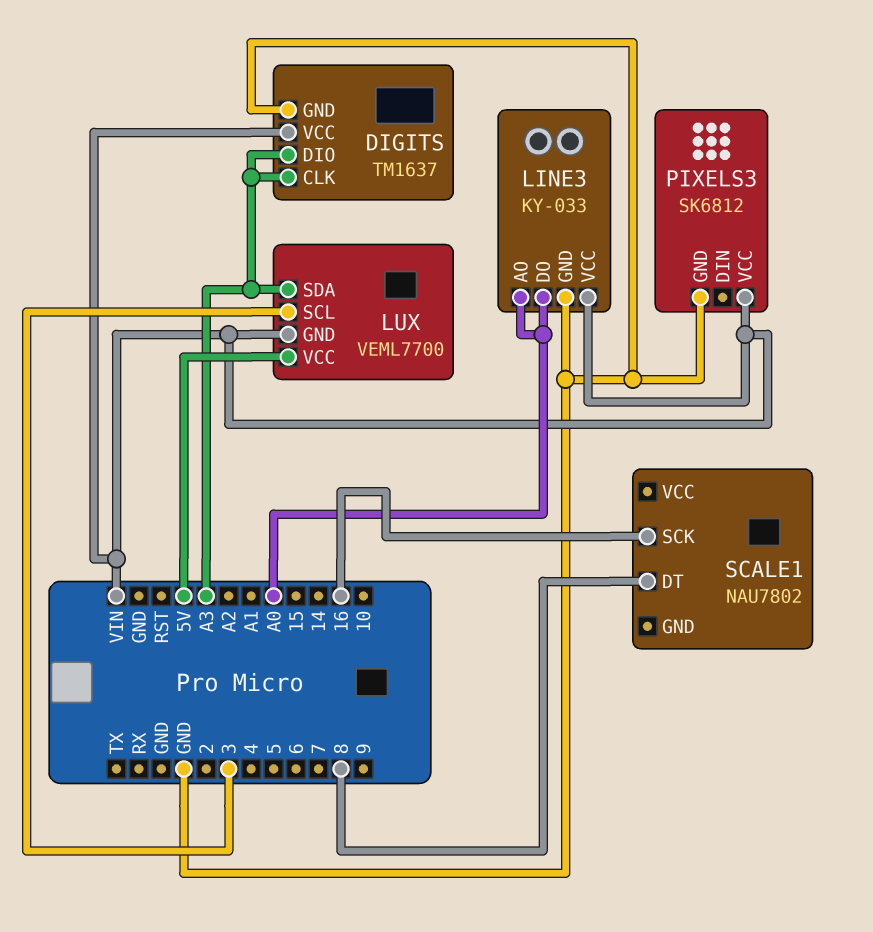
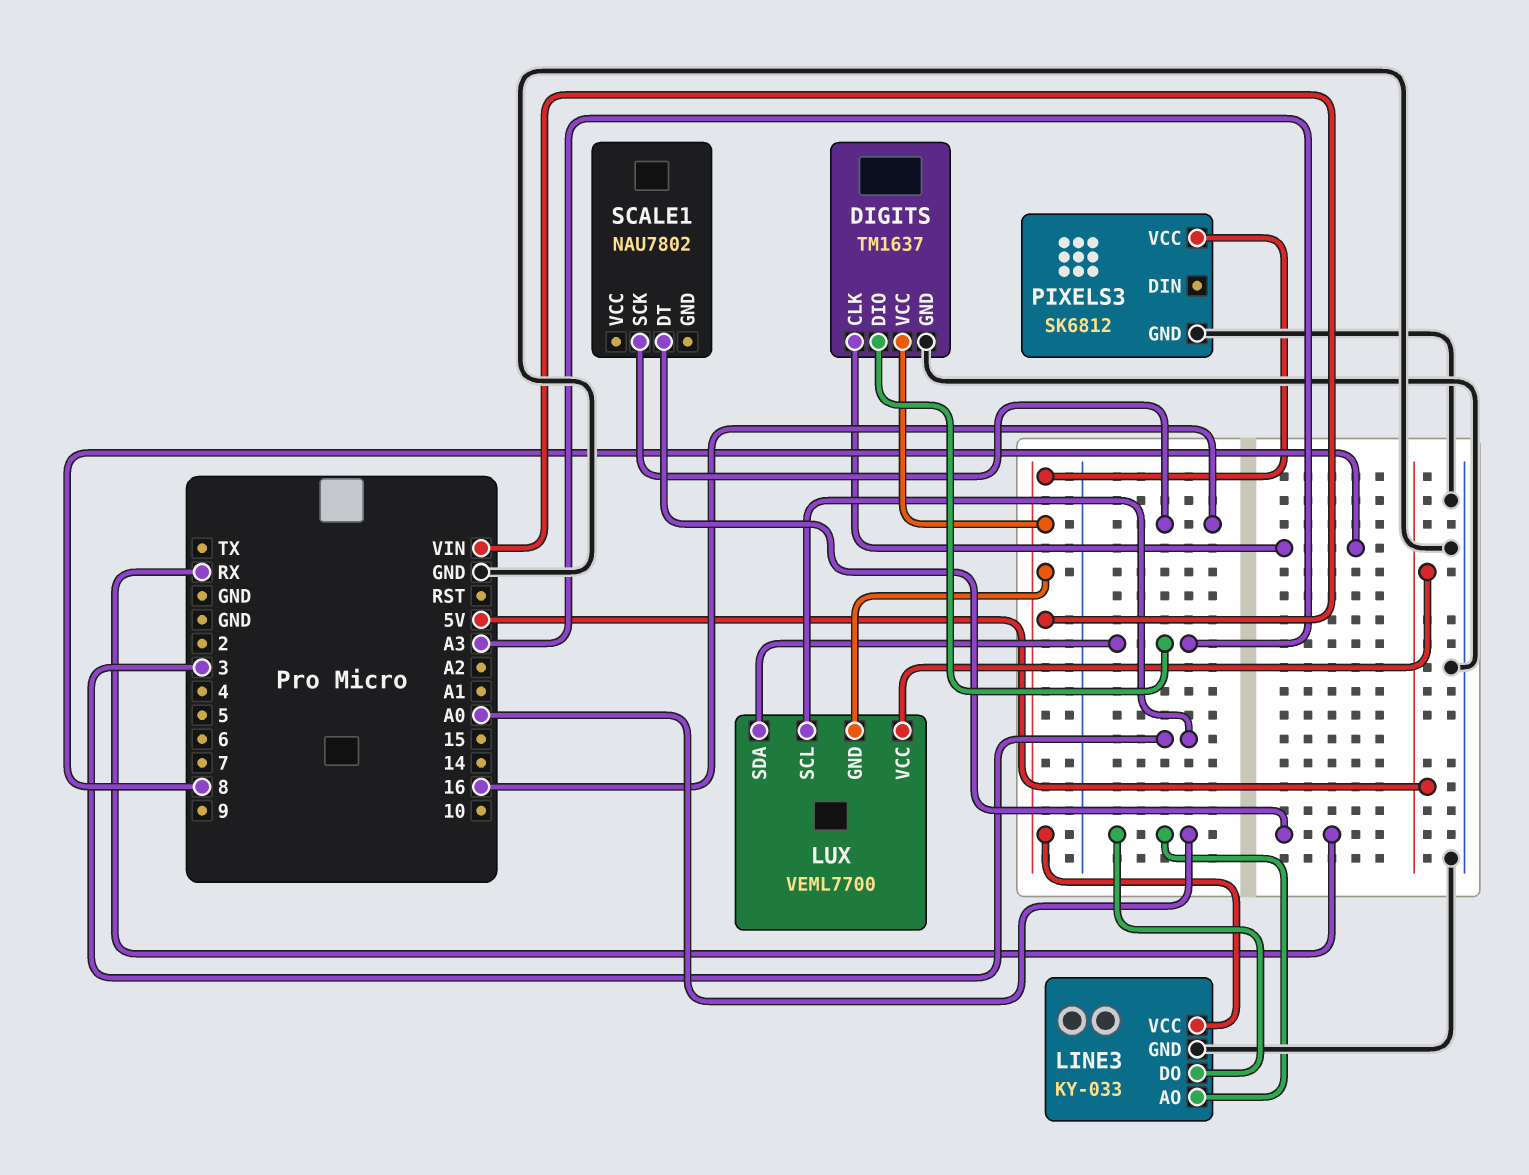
DIGITS pin CLK: A3 -> 8
SCALE1 pin DT: 8 -> RX

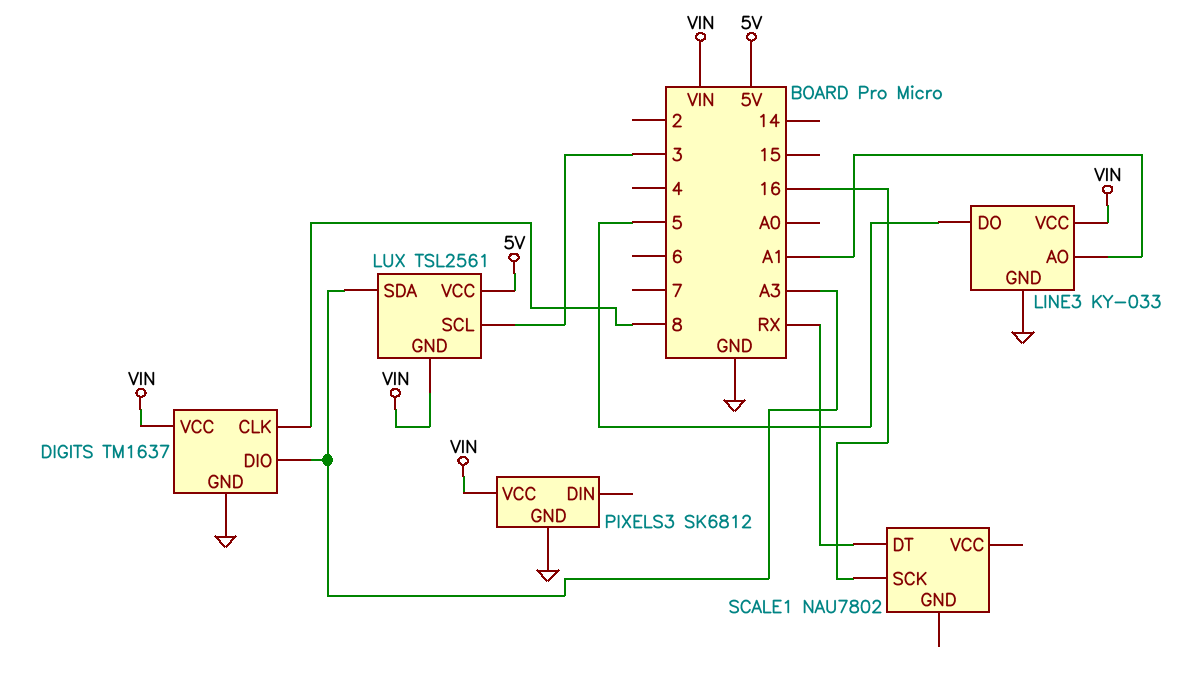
LINE3 pin AO: A0 -> A1
LINE3 pin DO: A0 -> 5
LUX: VEML7700 -> TSL2561

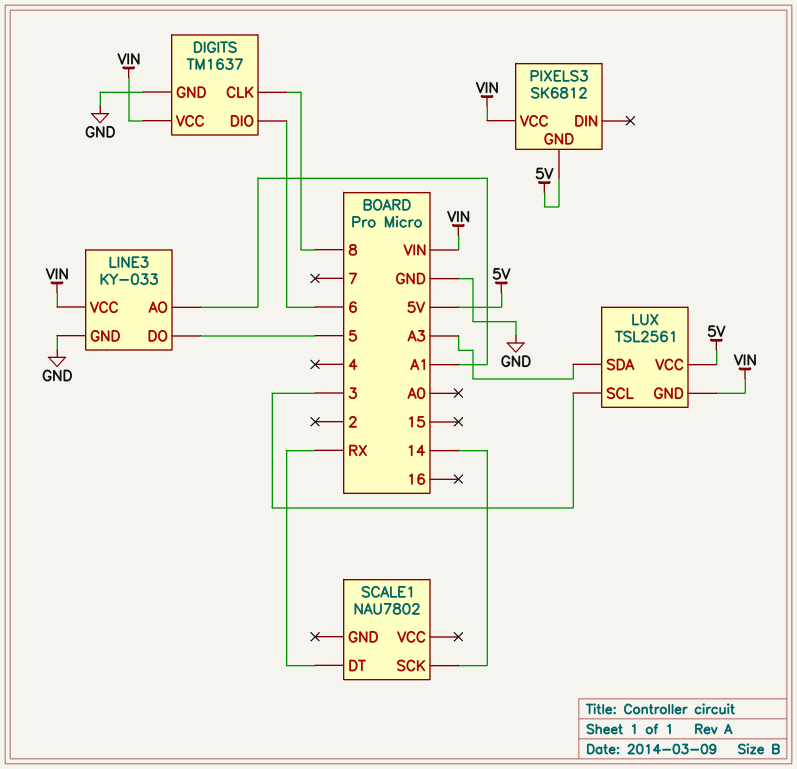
DIGITS pin DIO: A3 -> 6
PIXELS3 pin GND: GND -> 5V
SCALE1 pin SCK: 16 -> 14

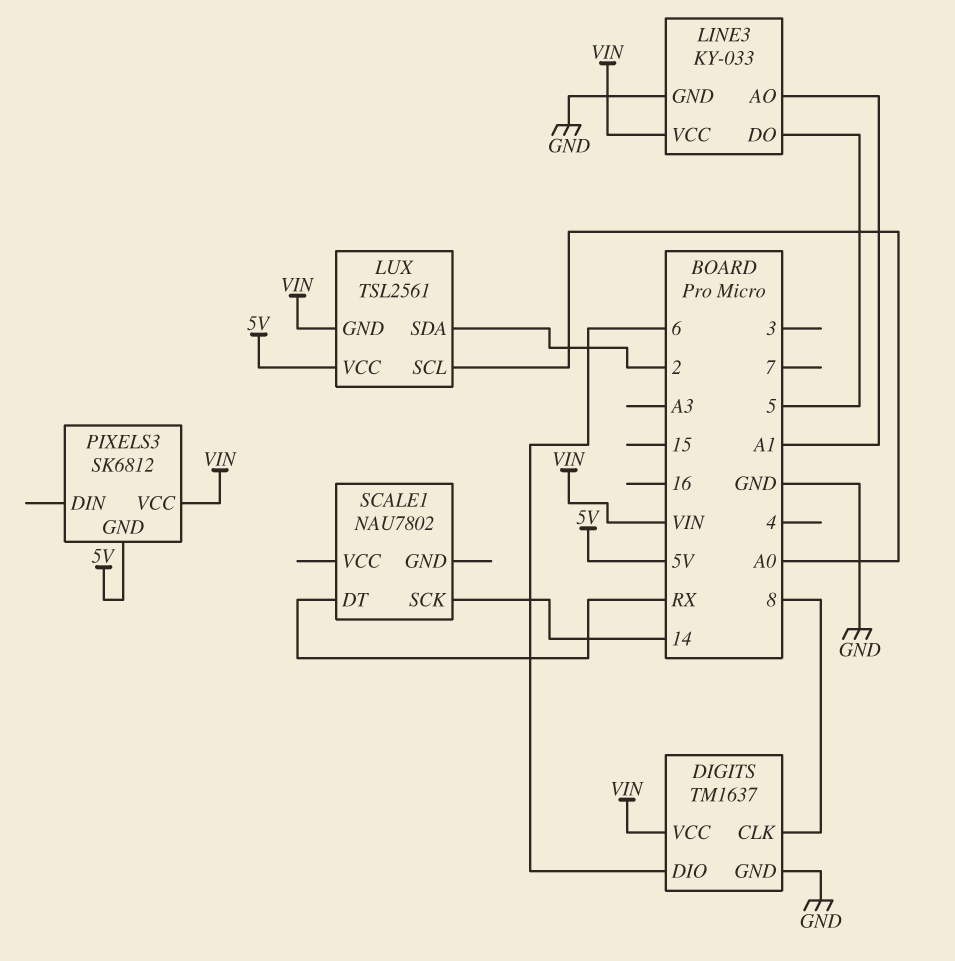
LUX pin SCL: 3 -> A0
LUX pin SDA: A3 -> 2

